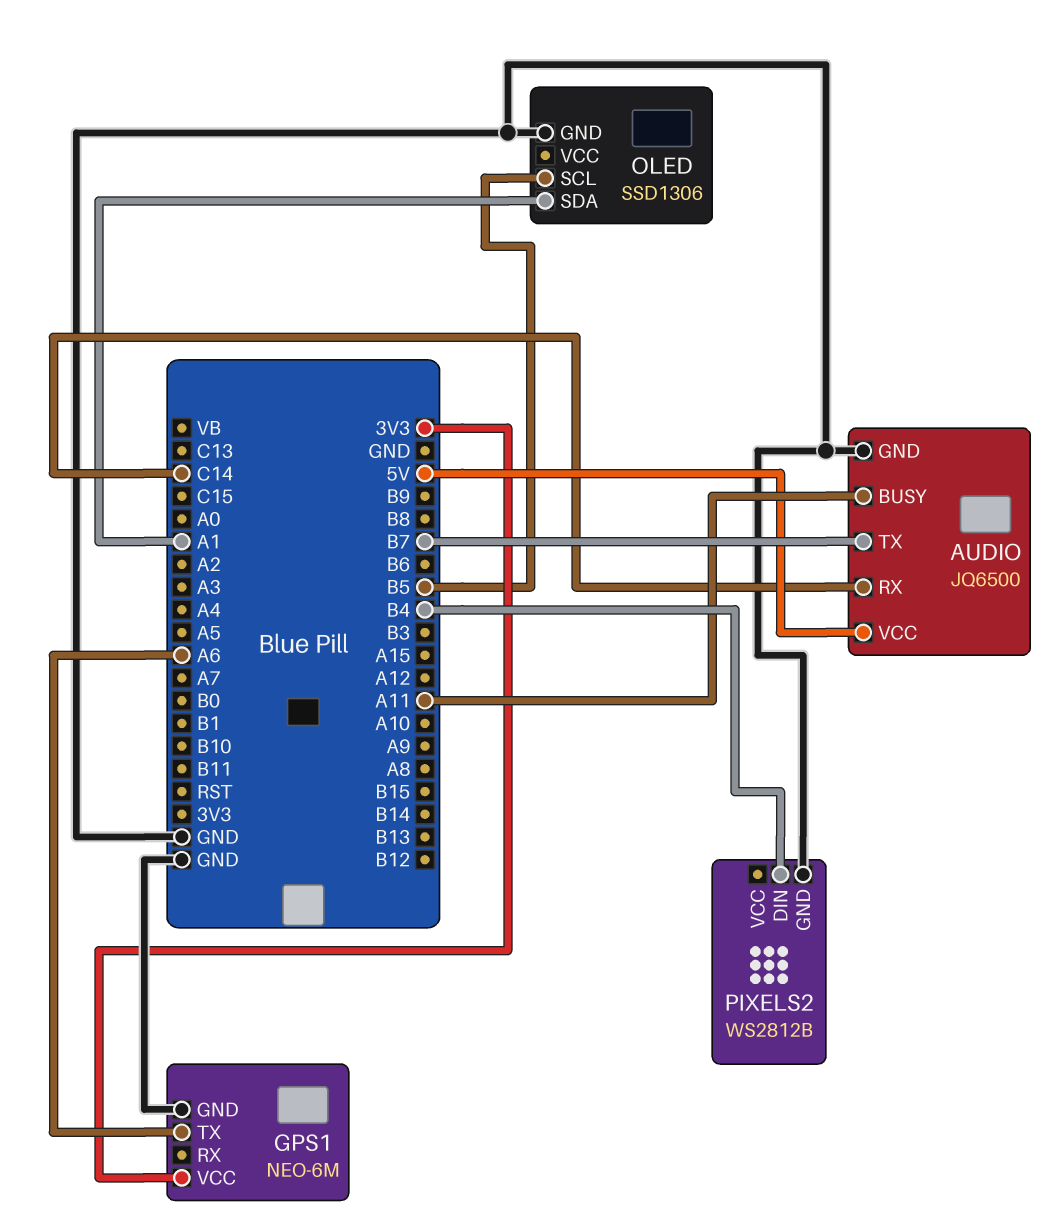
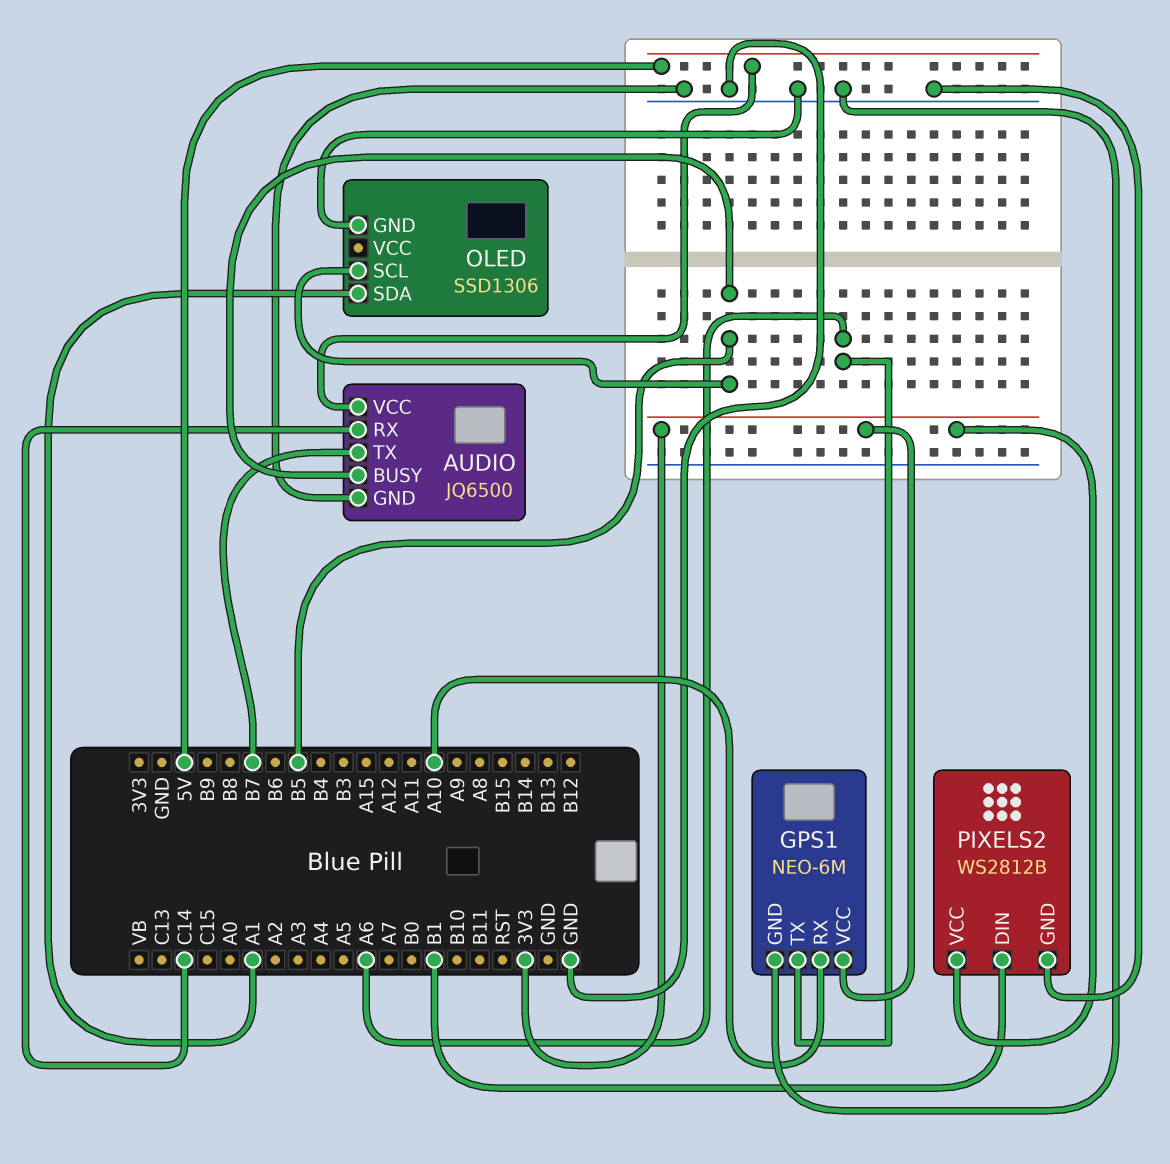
AUDIO pin BUSY: A11 -> B5
GPS1 pin RX: none -> A10
PIXELS2 pin DIN: B4 -> B1
PIXELS2 pin VCC: none -> 3V3

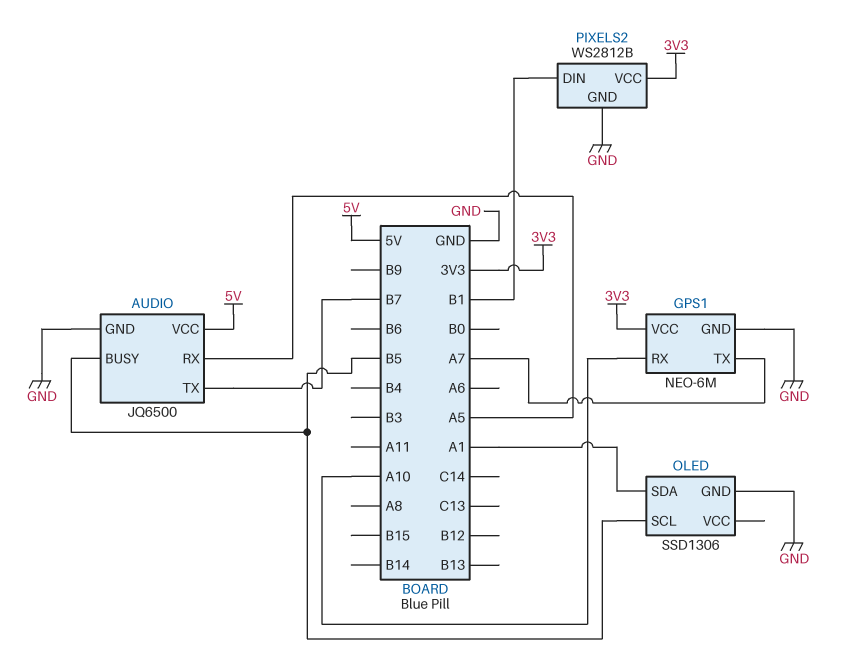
AUDIO pin RX: C14 -> A5
GPS1 pin TX: A6 -> A7

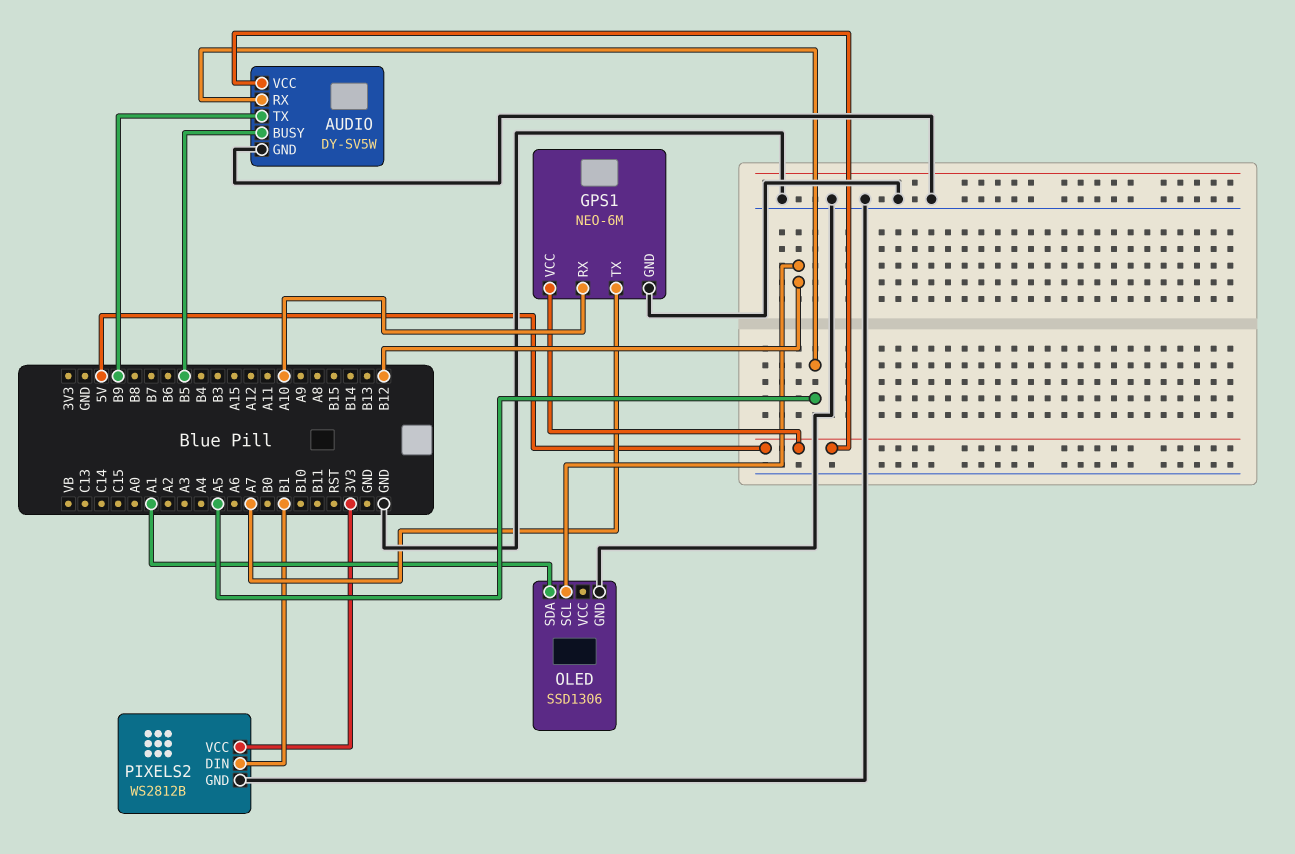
AUDIO: JQ6500 -> DY-SV5W
AUDIO pin TX: B7 -> B9
GPS1 pin VCC: 3V3 -> 5V
OLED pin SCL: B5 -> B12

